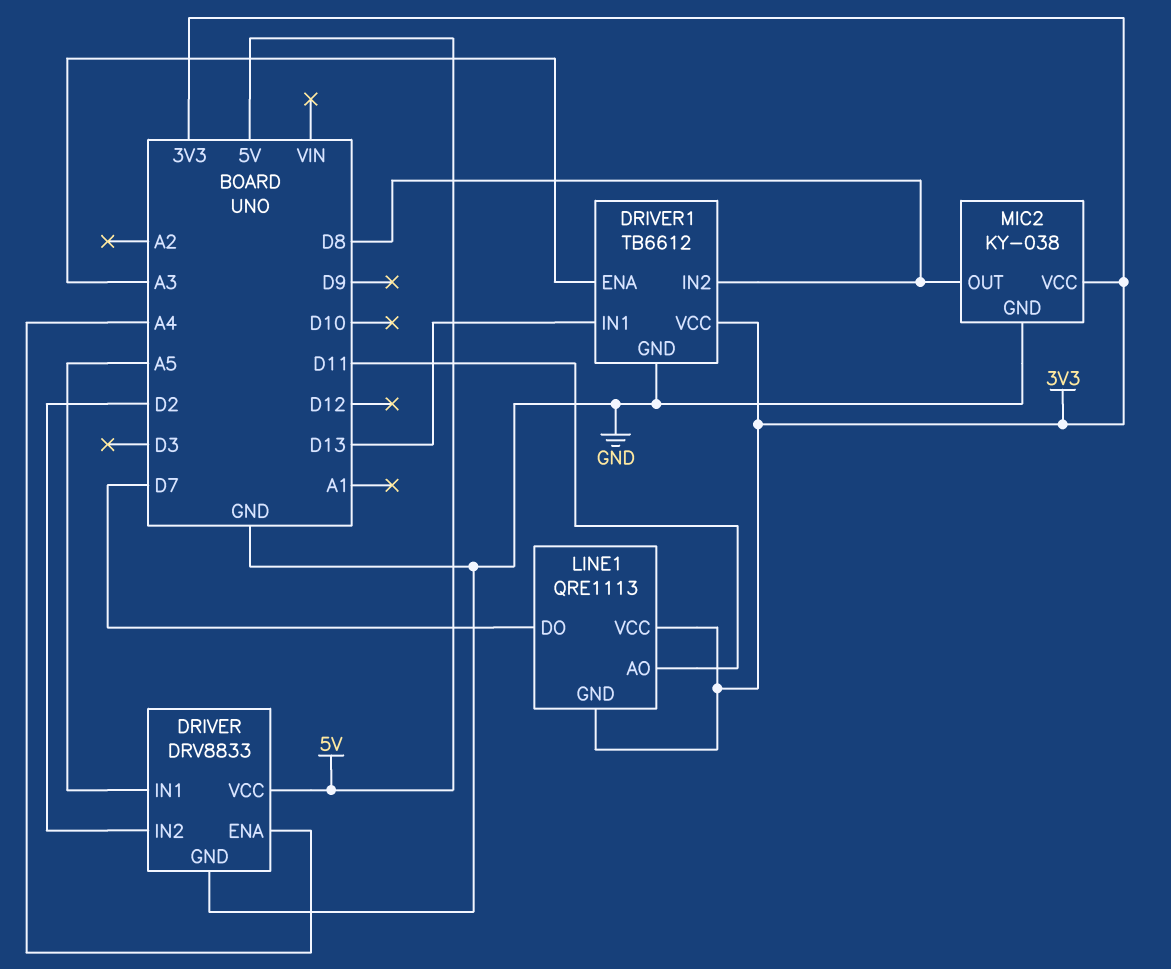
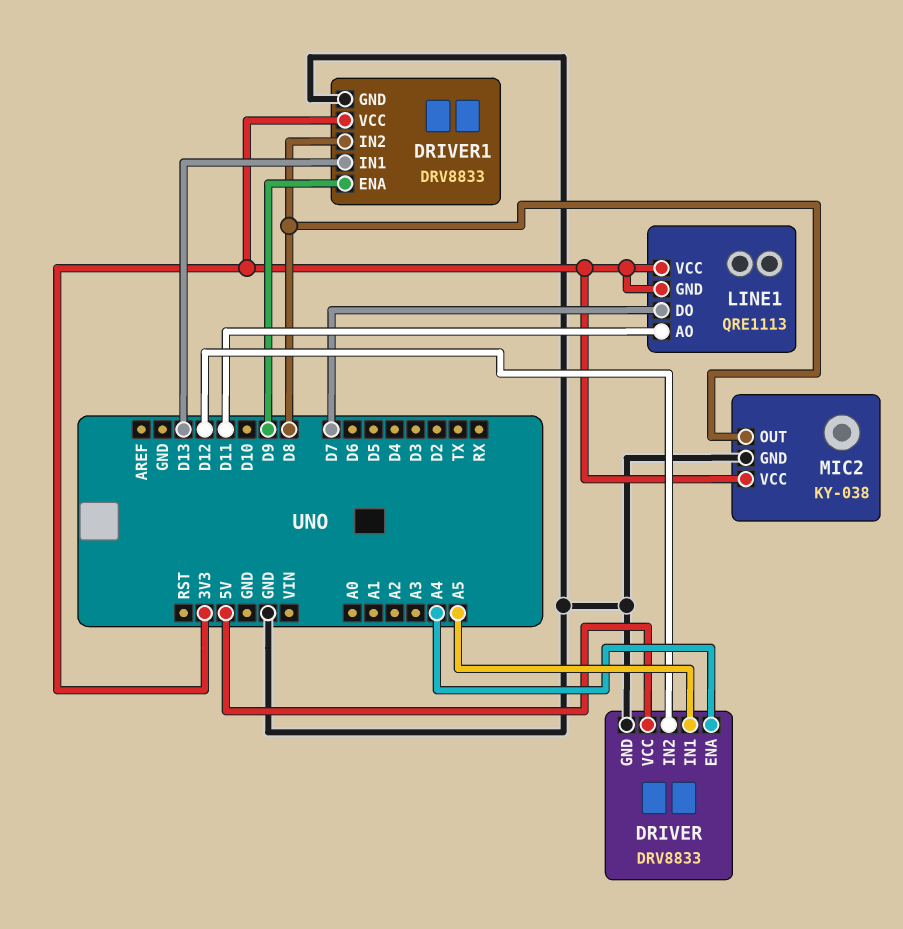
DRIVER pin IN2: D2 -> D12
DRIVER1: TB6612 -> DRV8833
DRIVER1 pin ENA: A3 -> D9

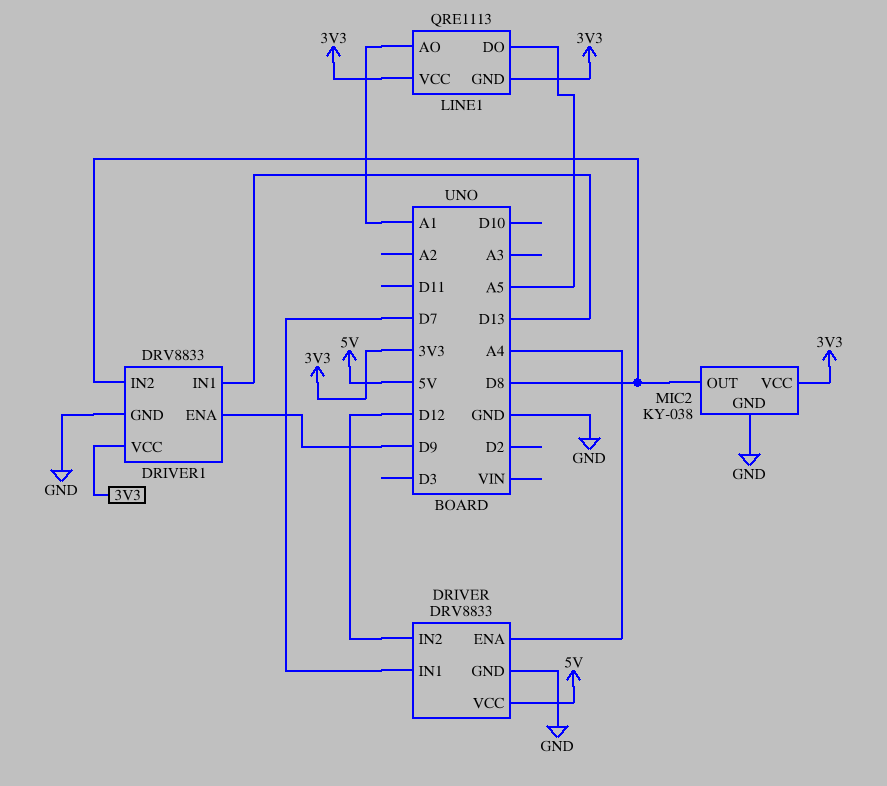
DRIVER pin IN1: A5 -> D7
LINE1 pin AO: D11 -> A1
LINE1 pin DO: D7 -> A5

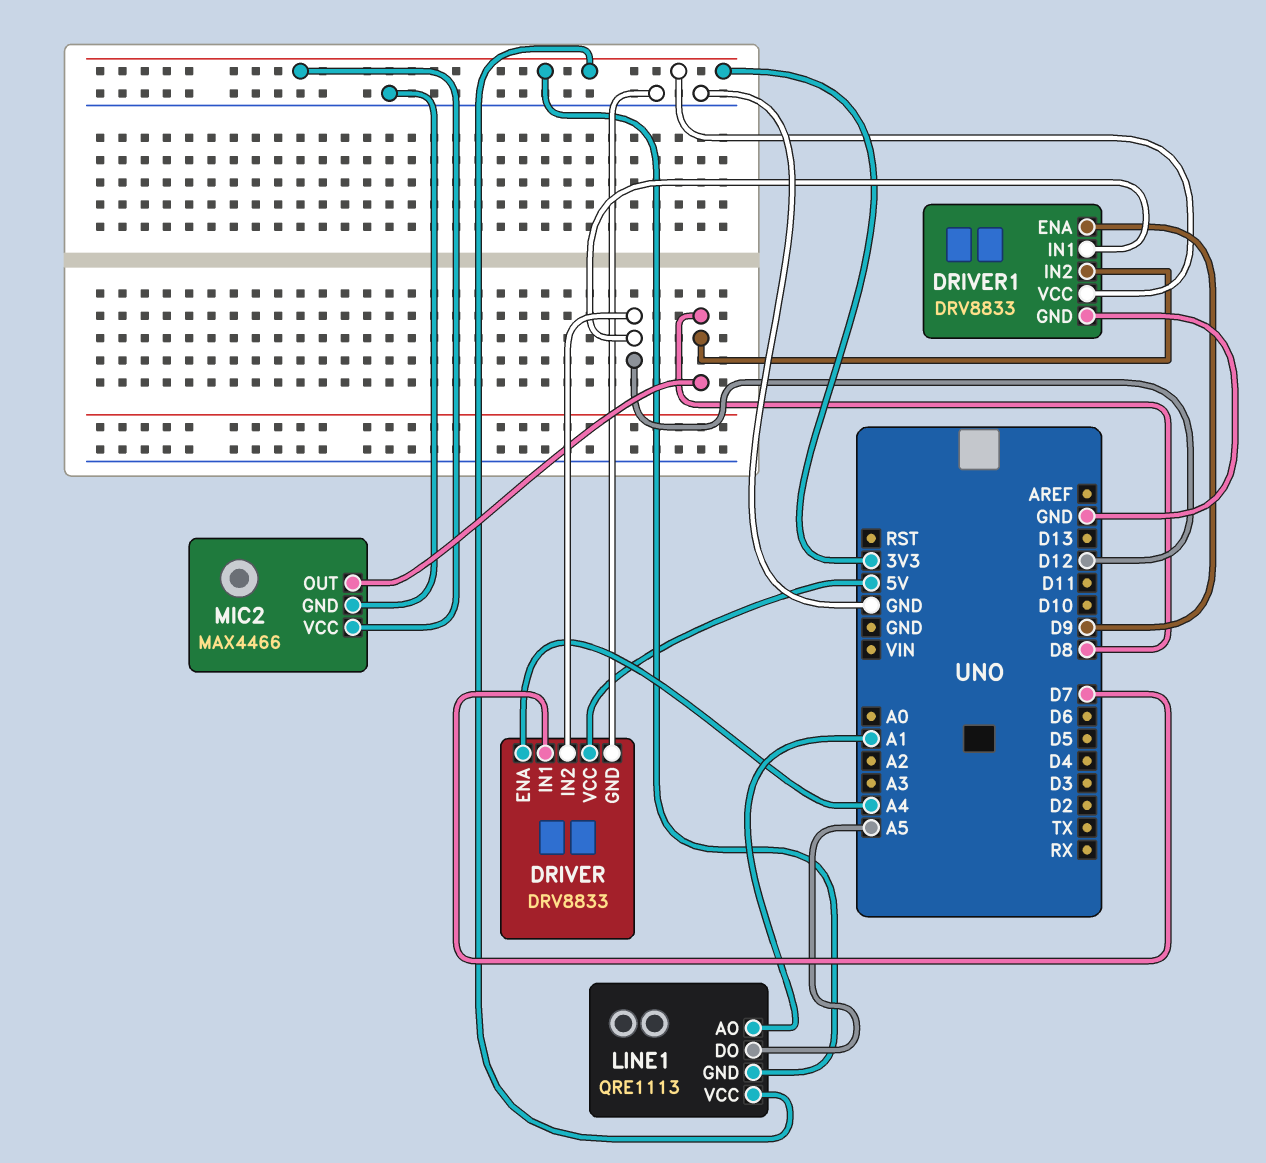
DRIVER1 pin IN1: D13 -> D12
MIC2: KY-038 -> MAX4466

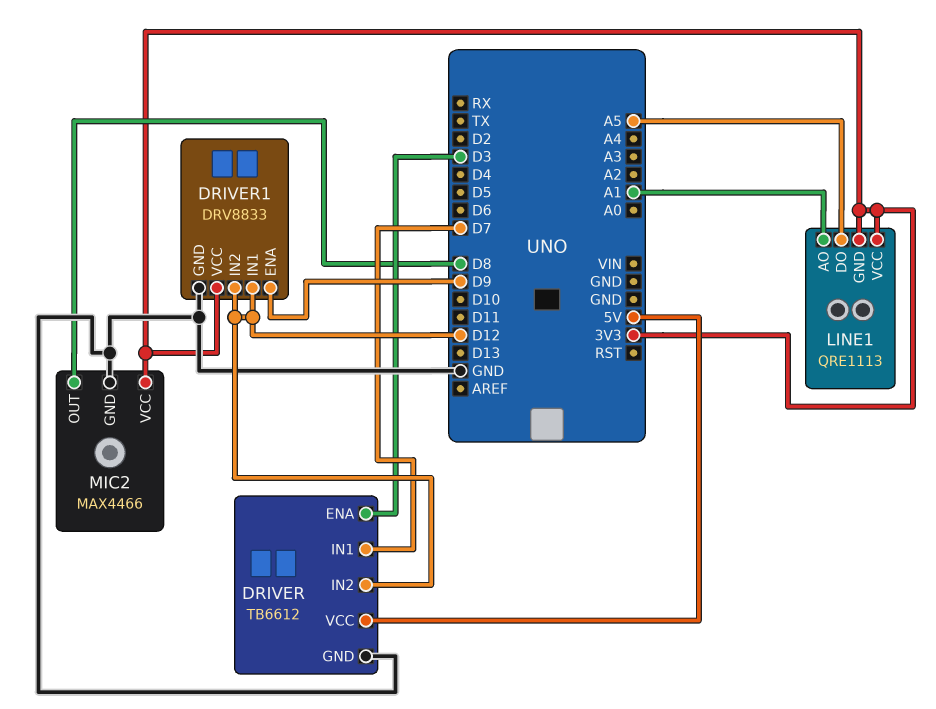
DRIVER: DRV8833 -> TB6612
DRIVER pin ENA: A4 -> D3
DRIVER1 pin IN2: D8 -> D12

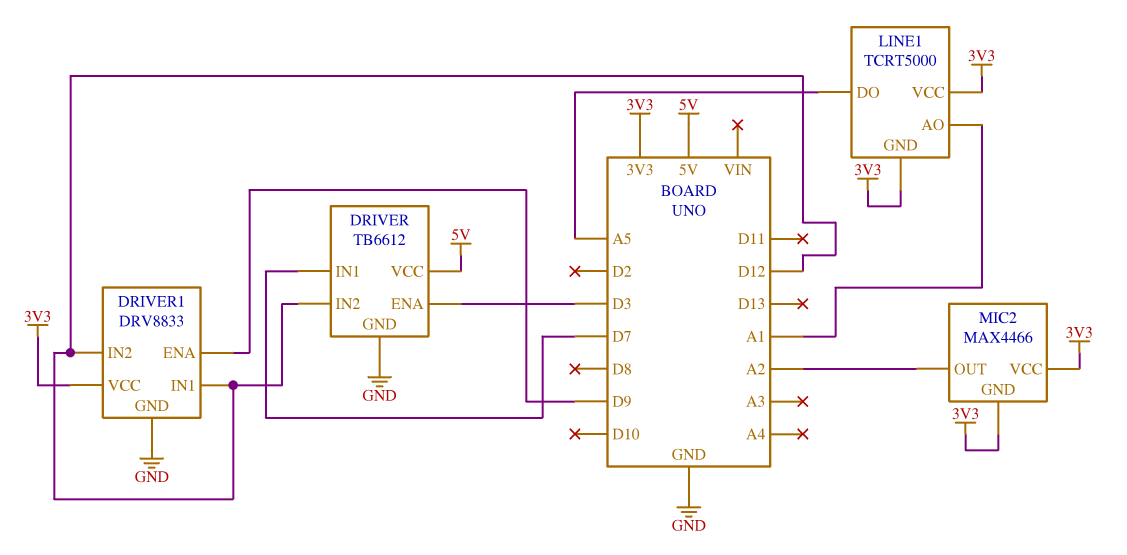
LINE1: QRE1113 -> TCRT5000
MIC2 pin GND: GND -> 3V3
MIC2 pin OUT: D8 -> A2

